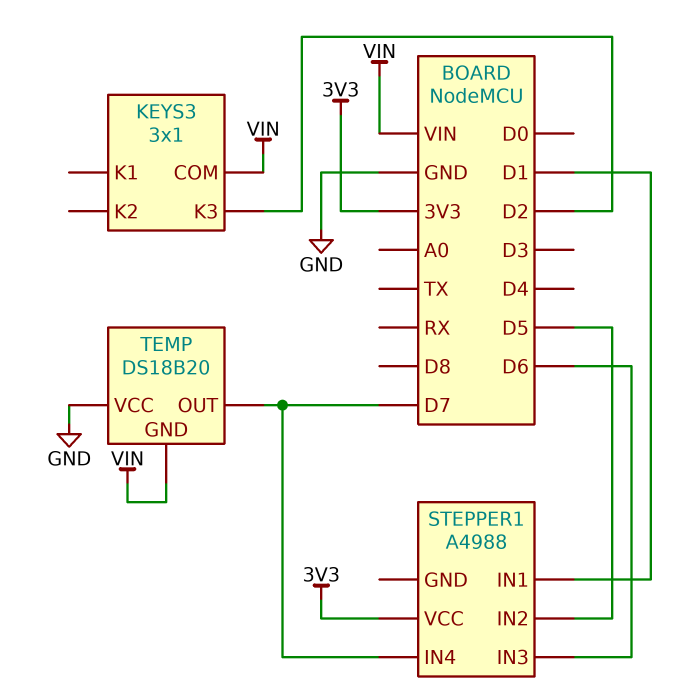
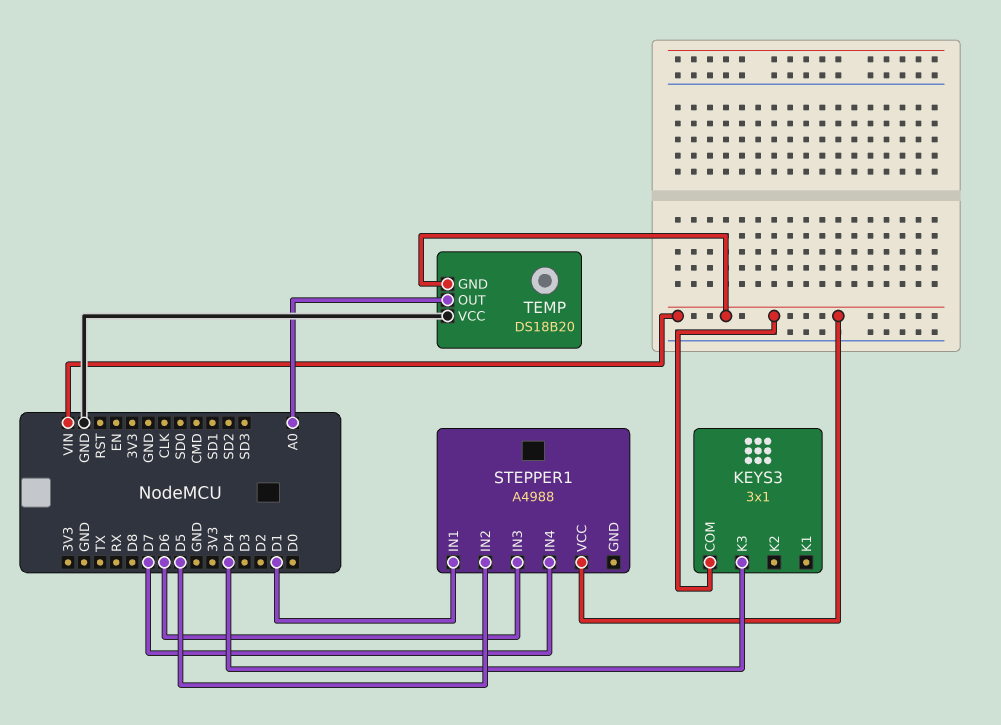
KEYS3 pin K3: D2 -> D4
STEPPER1 pin VCC: 3V3 -> VIN
TEMP pin OUT: D7 -> A0

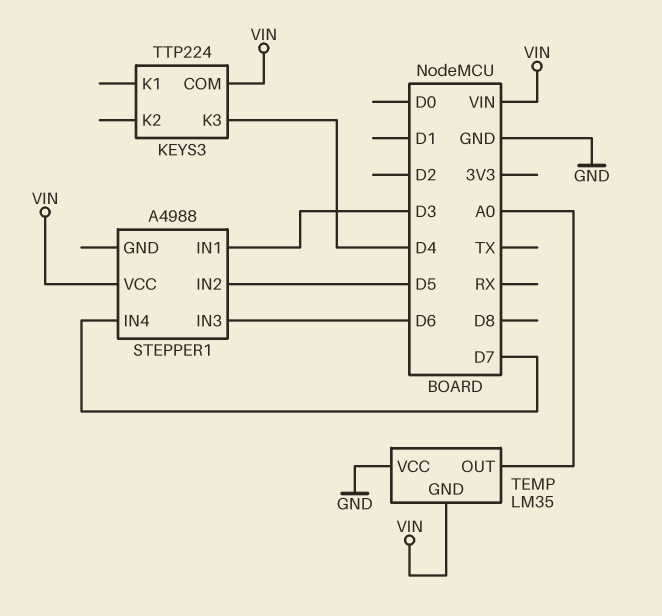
KEYS3: 3x1 -> TTP224
STEPPER1 pin IN1: D1 -> D3
TEMP: DS18B20 -> LM35

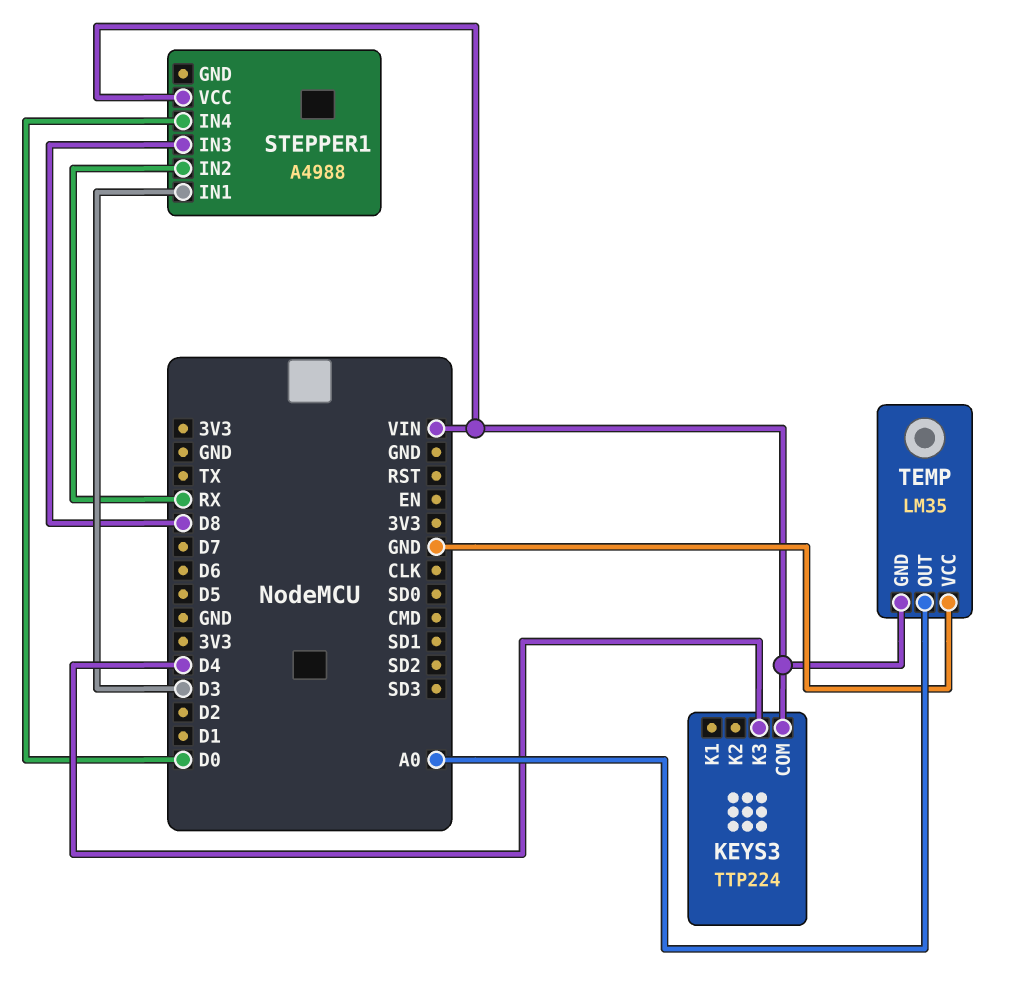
STEPPER1 pin IN2: D5 -> RX
STEPPER1 pin IN3: D6 -> D8
STEPPER1 pin IN4: D7 -> D0

